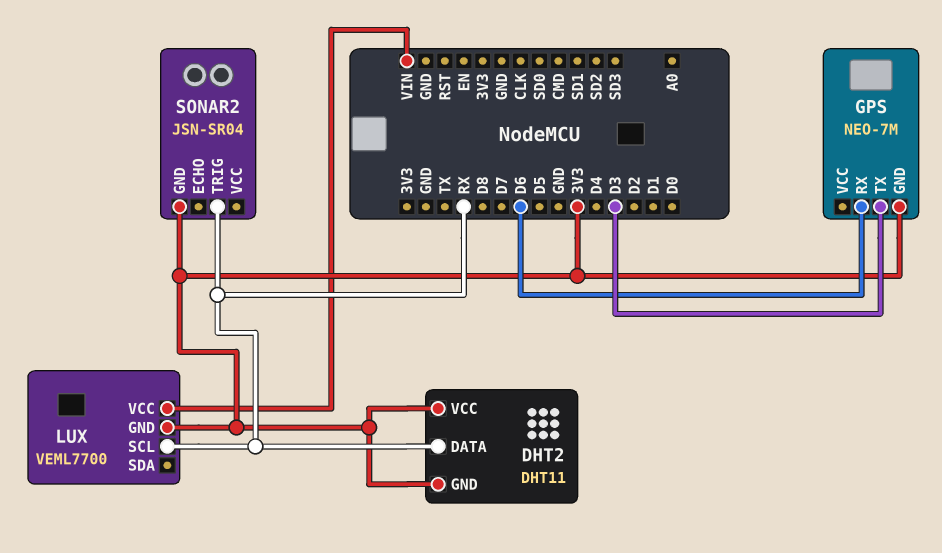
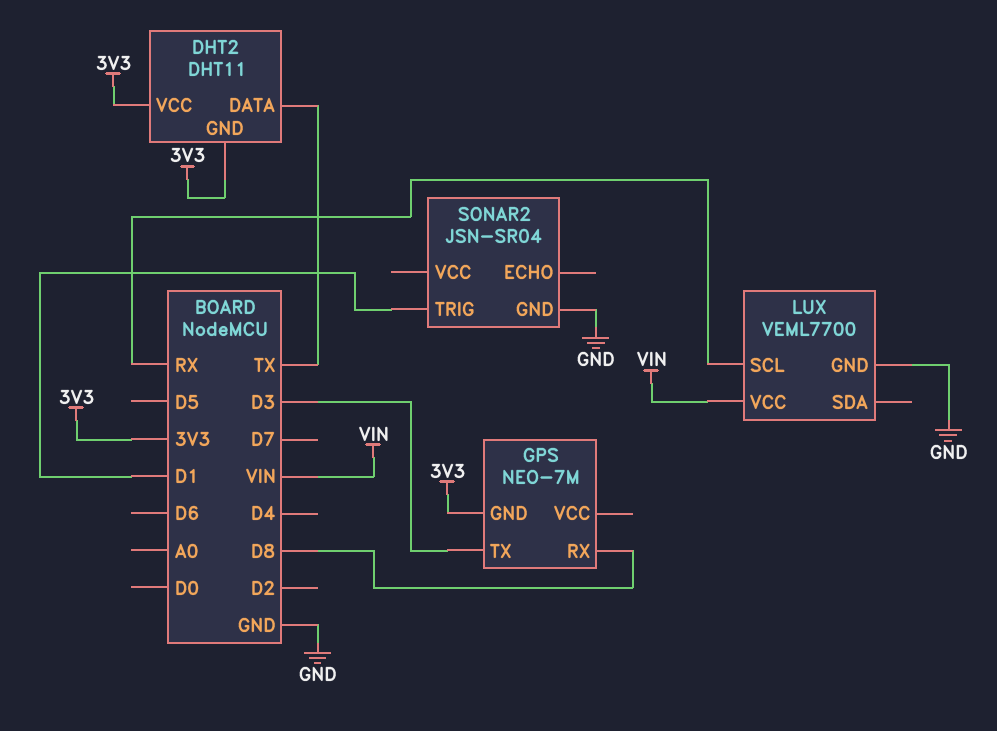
DHT2 pin DATA: RX -> TX
GPS pin RX: D6 -> D8
LUX pin GND: 3V3 -> GND
SONAR2 pin GND: 3V3 -> GND
SONAR2 pin TRIG: RX -> D1

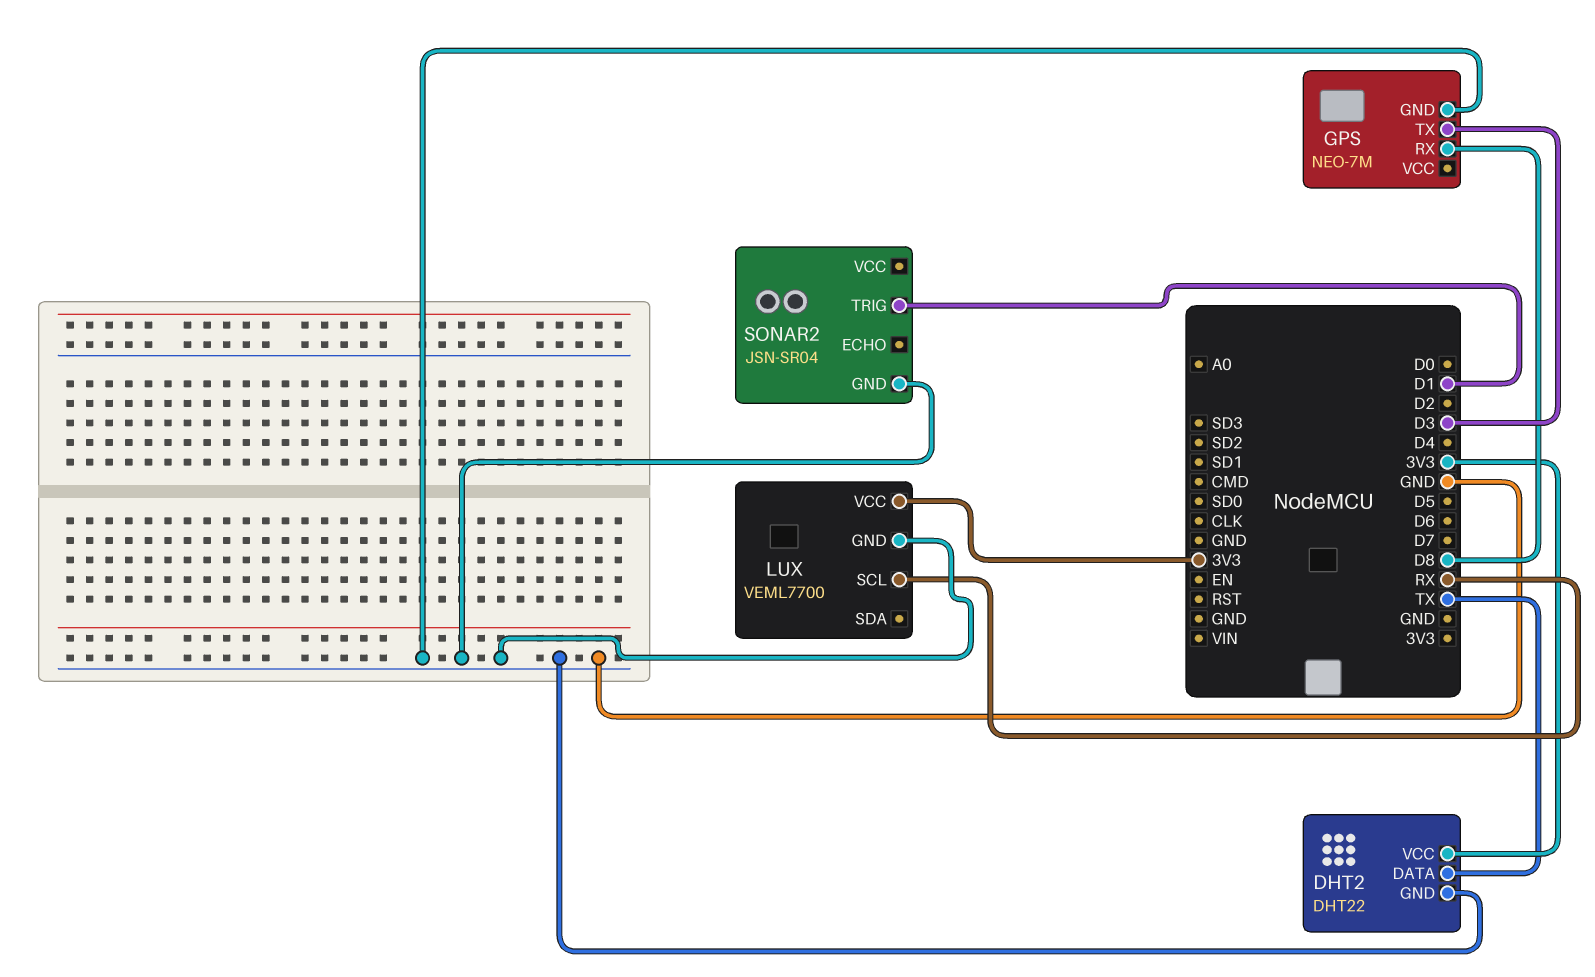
DHT2: DHT11 -> DHT22
DHT2 pin GND: 3V3 -> GND
GPS pin GND: 3V3 -> GND
LUX pin VCC: VIN -> 3V3

